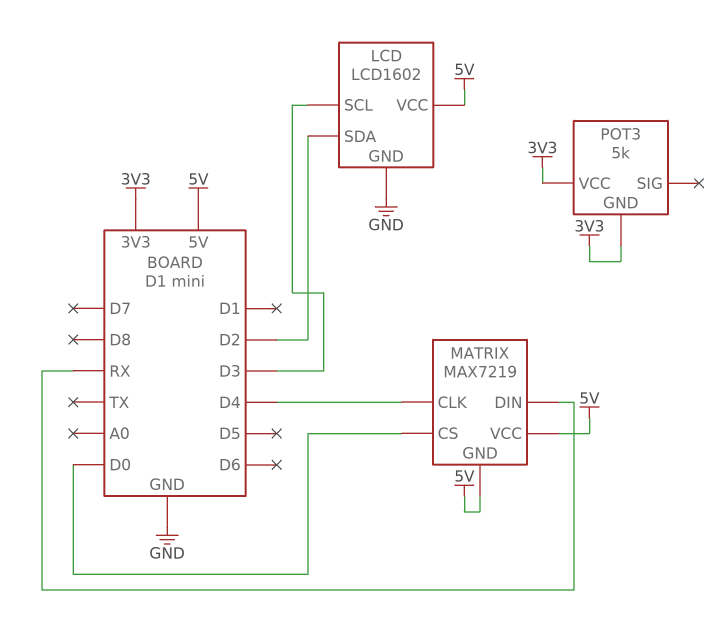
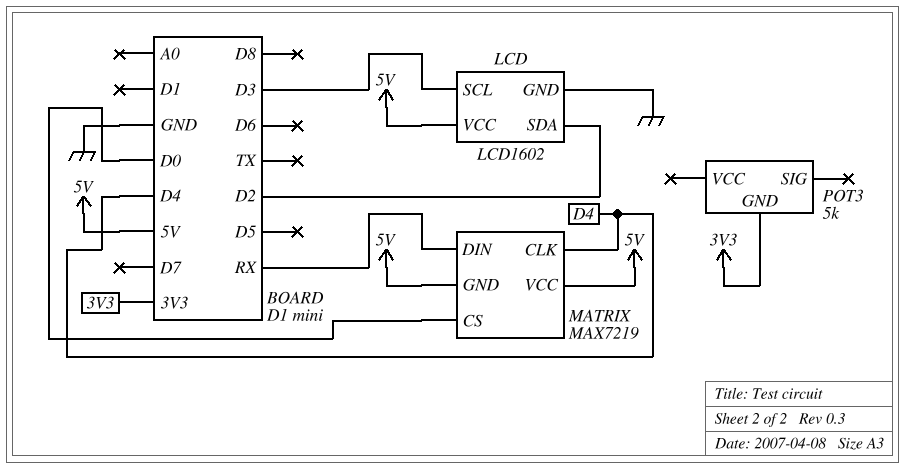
POT3 pin VCC: 3V3 -> none

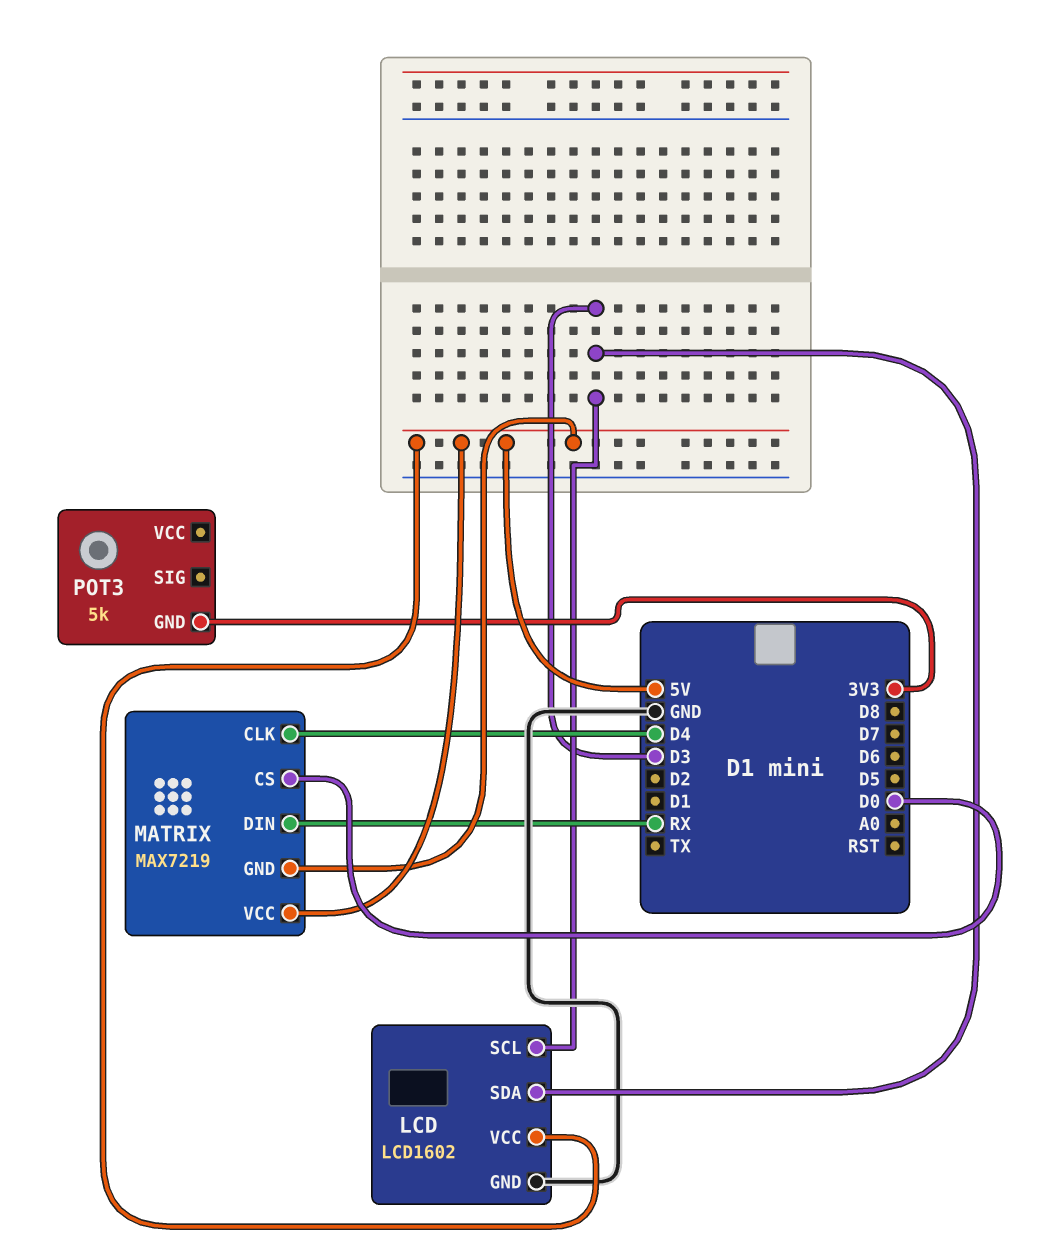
LCD pin SDA: D2 -> D3

